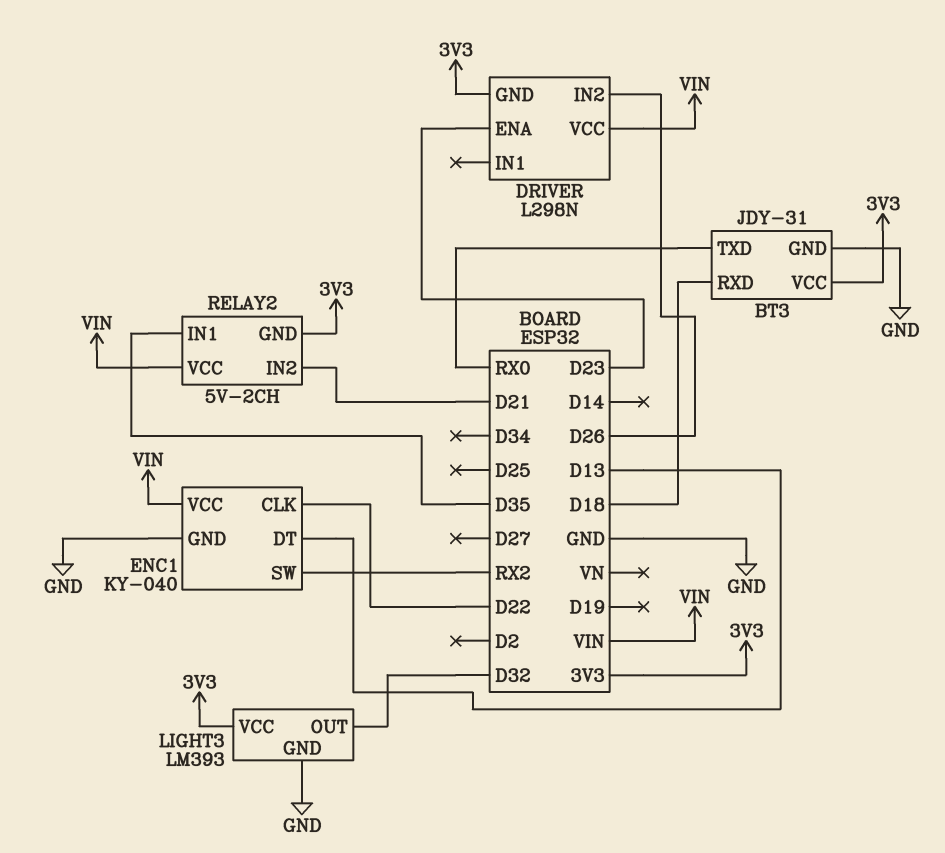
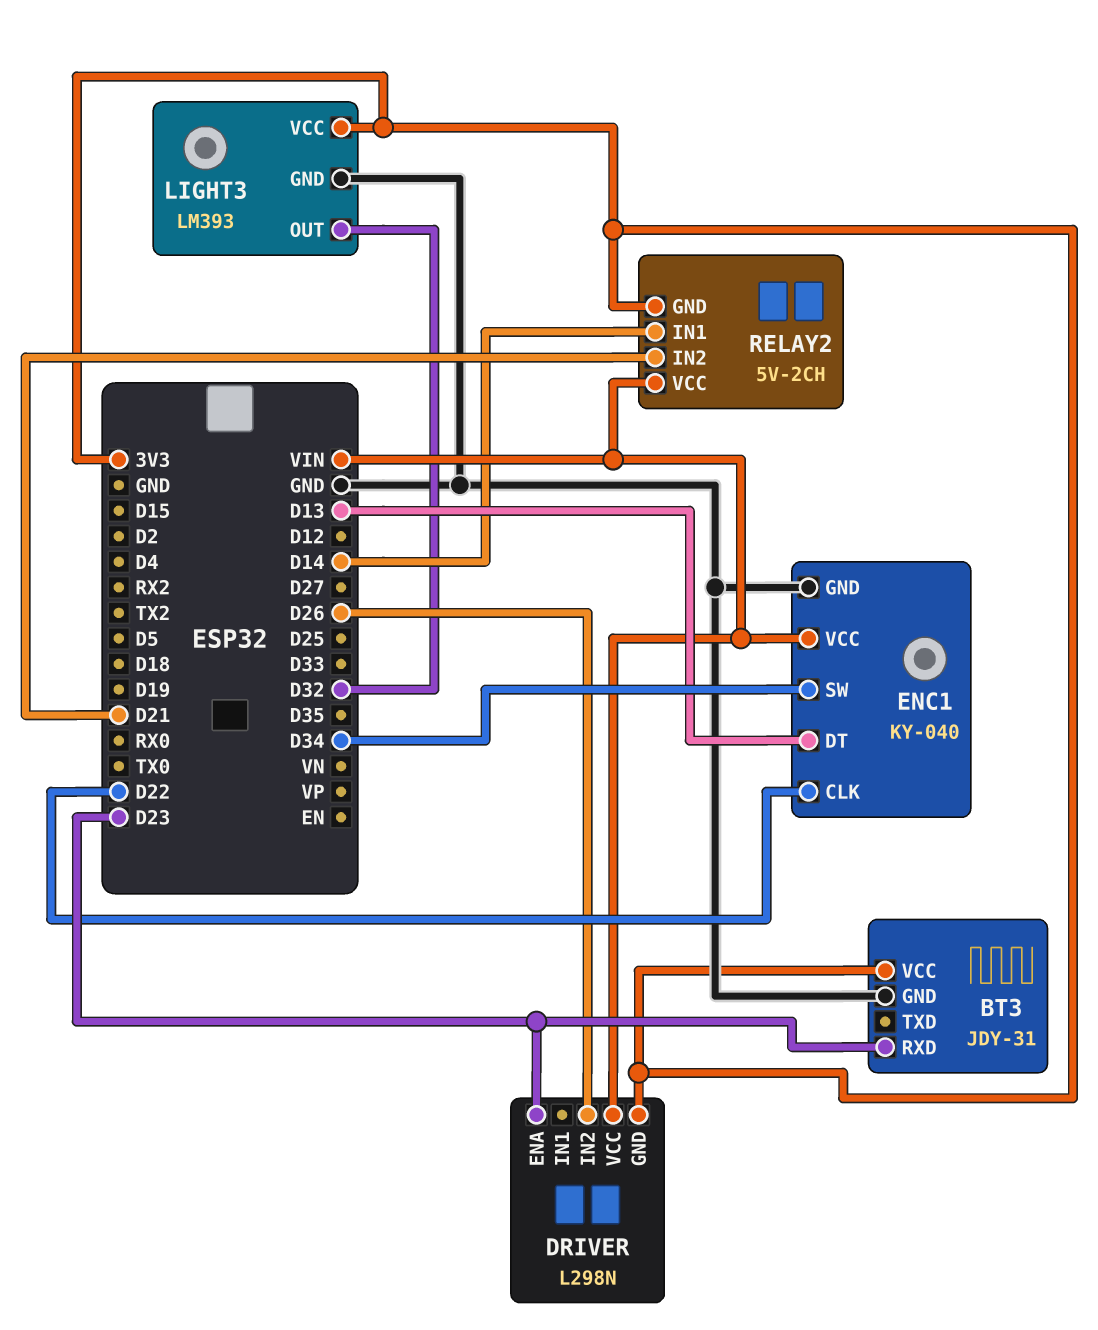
BT3 pin RXD: D18 -> D23
BT3 pin TXD: RX0 -> none
ENC1 pin SW: RX2 -> D34
RELAY2 pin IN1: D35 -> D14

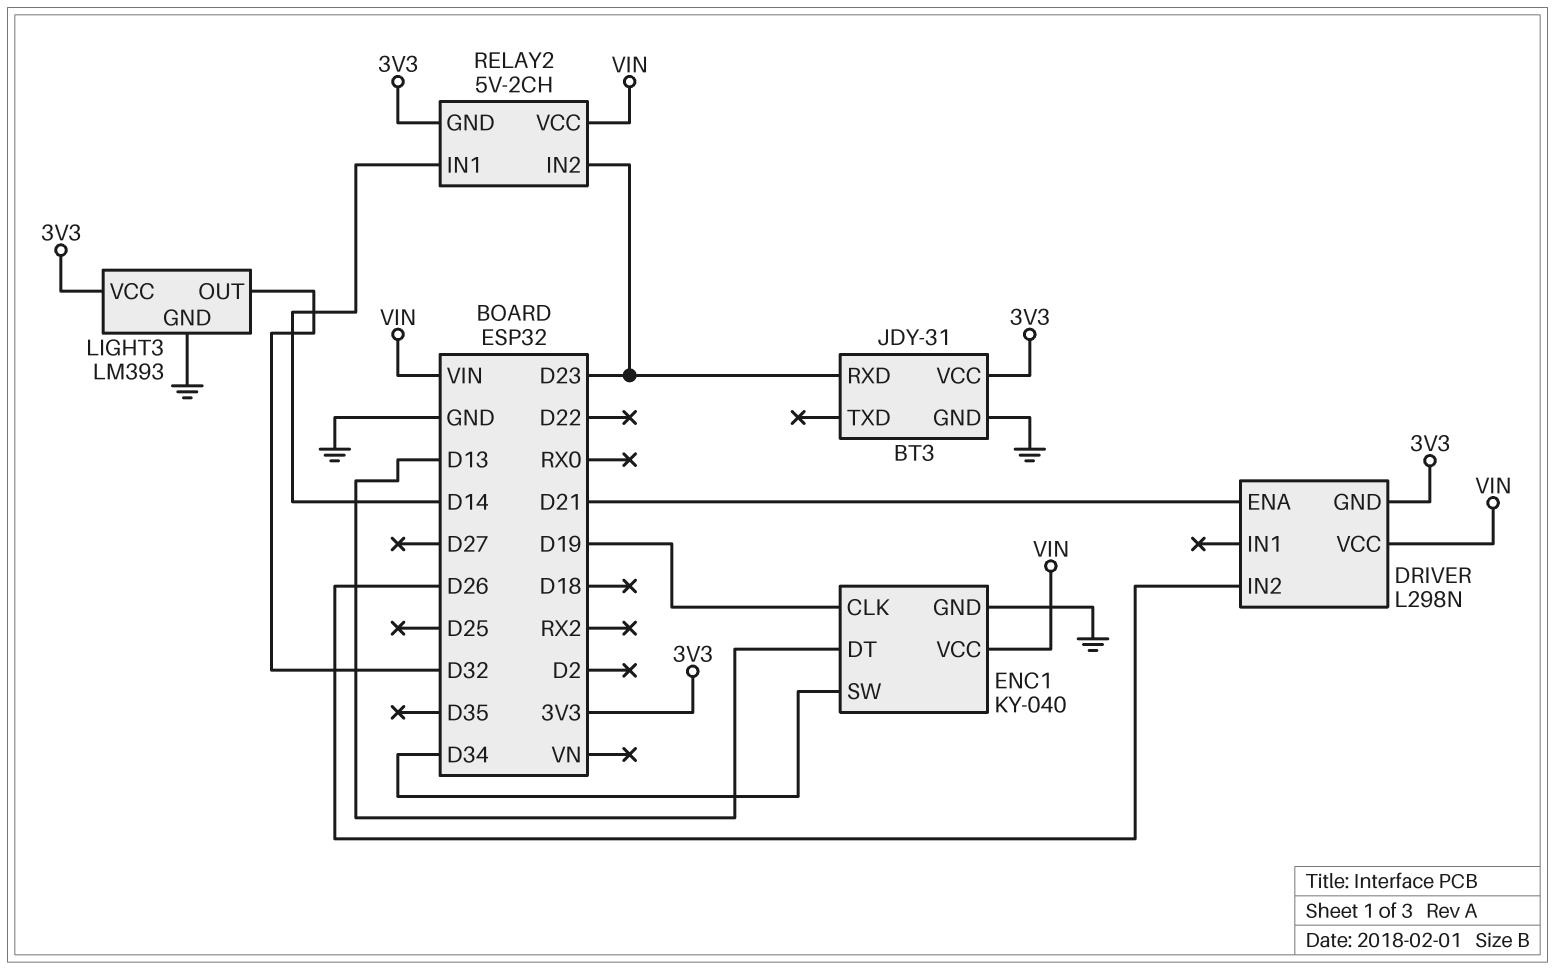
DRIVER pin ENA: D23 -> D21
ENC1 pin CLK: D22 -> D19
RELAY2 pin IN2: D21 -> D23

